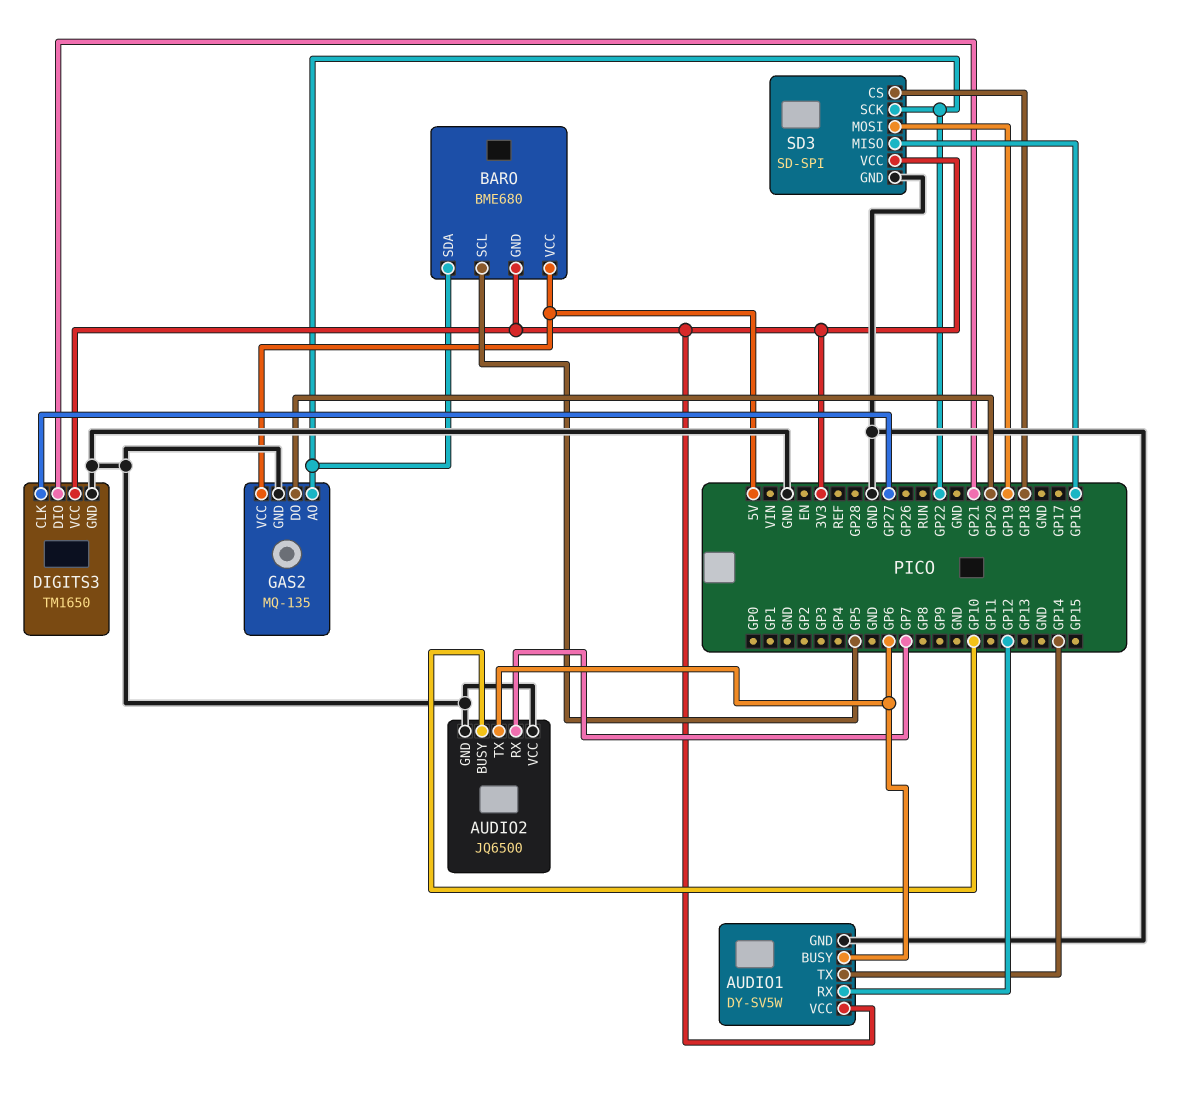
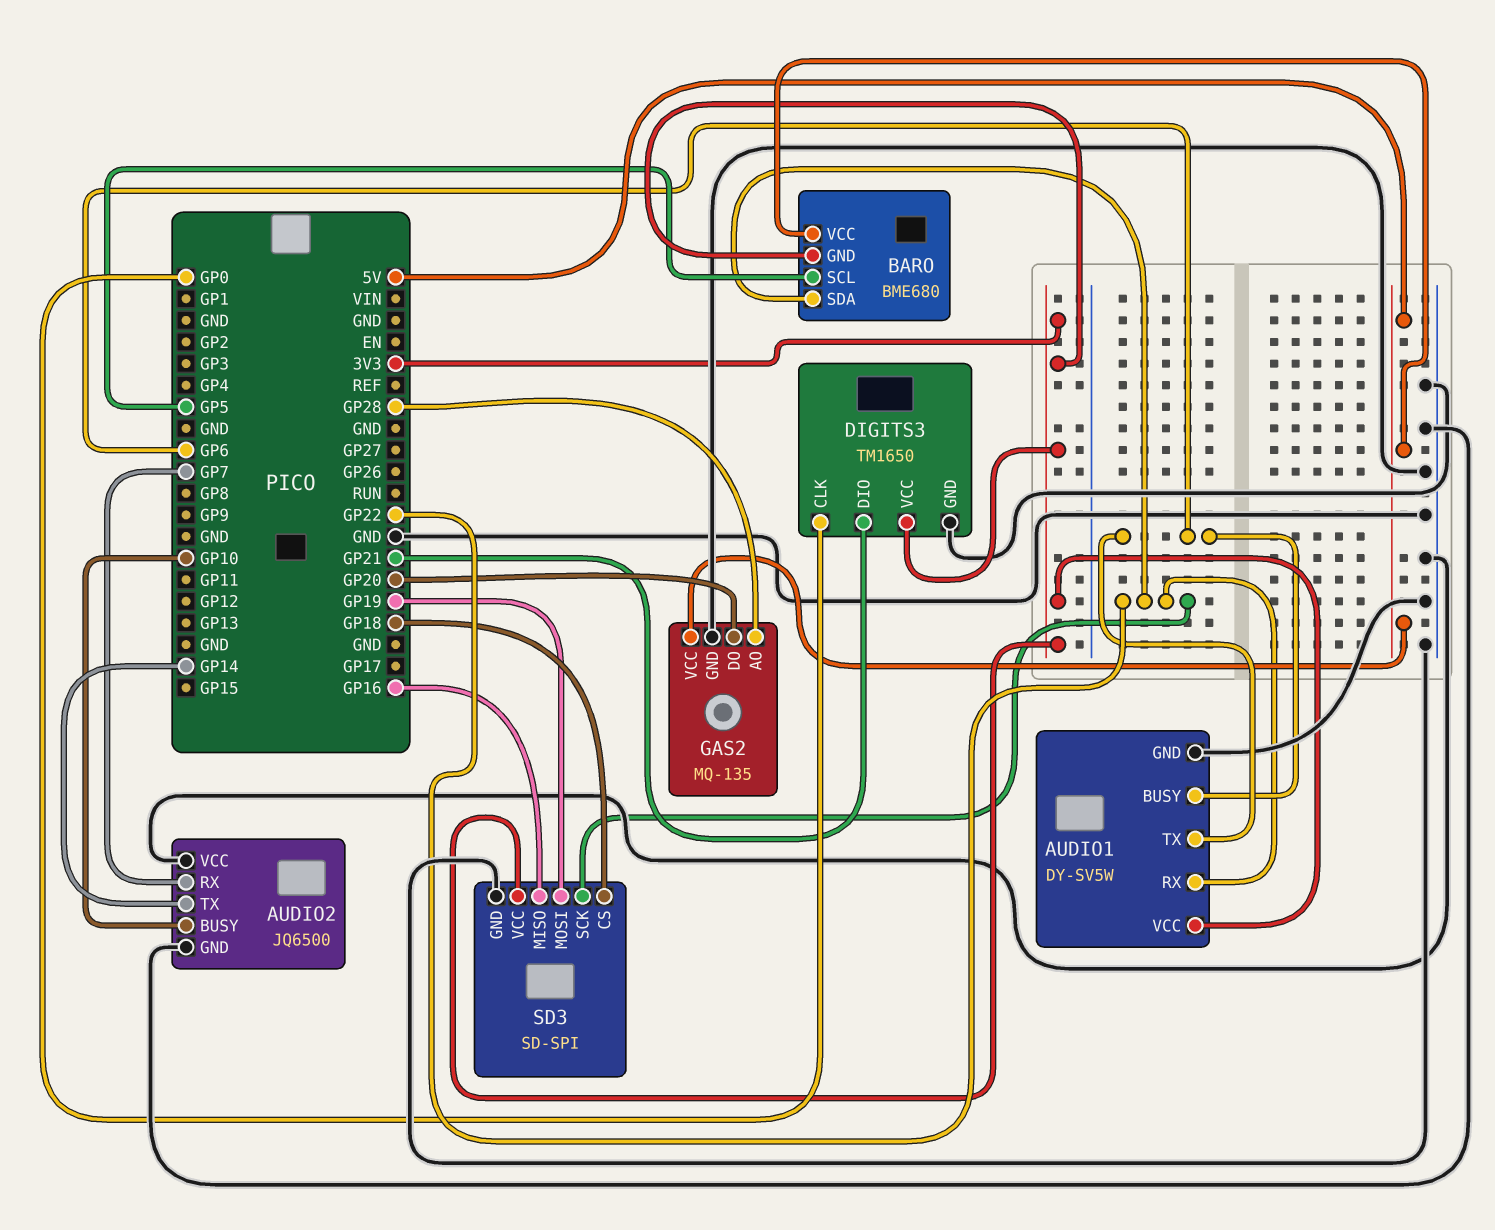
AUDIO1 pin RX: GP12 -> GP22
AUDIO1 pin TX: GP14 -> GP6
AUDIO2 pin TX: GP6 -> GP14
DIGITS3 pin CLK: GP27 -> GP0
GAS2 pin AO: GP22 -> GP28

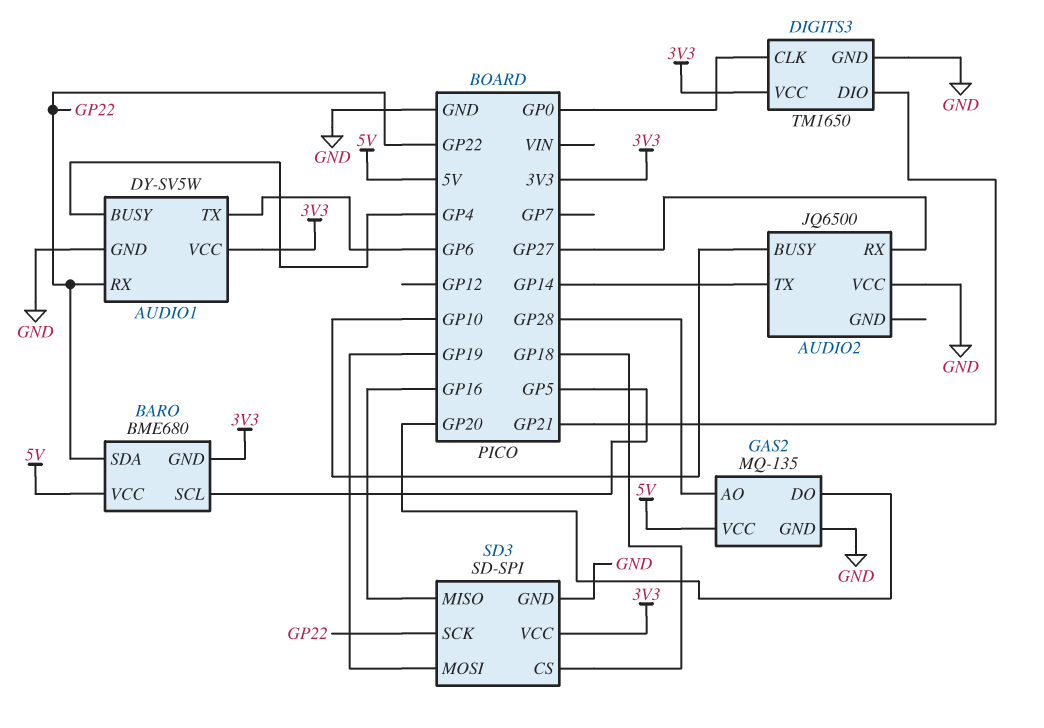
AUDIO1 pin BUSY: GP6 -> GP4
AUDIO2 pin GND: GND -> none
AUDIO2 pin RX: GP7 -> GP27

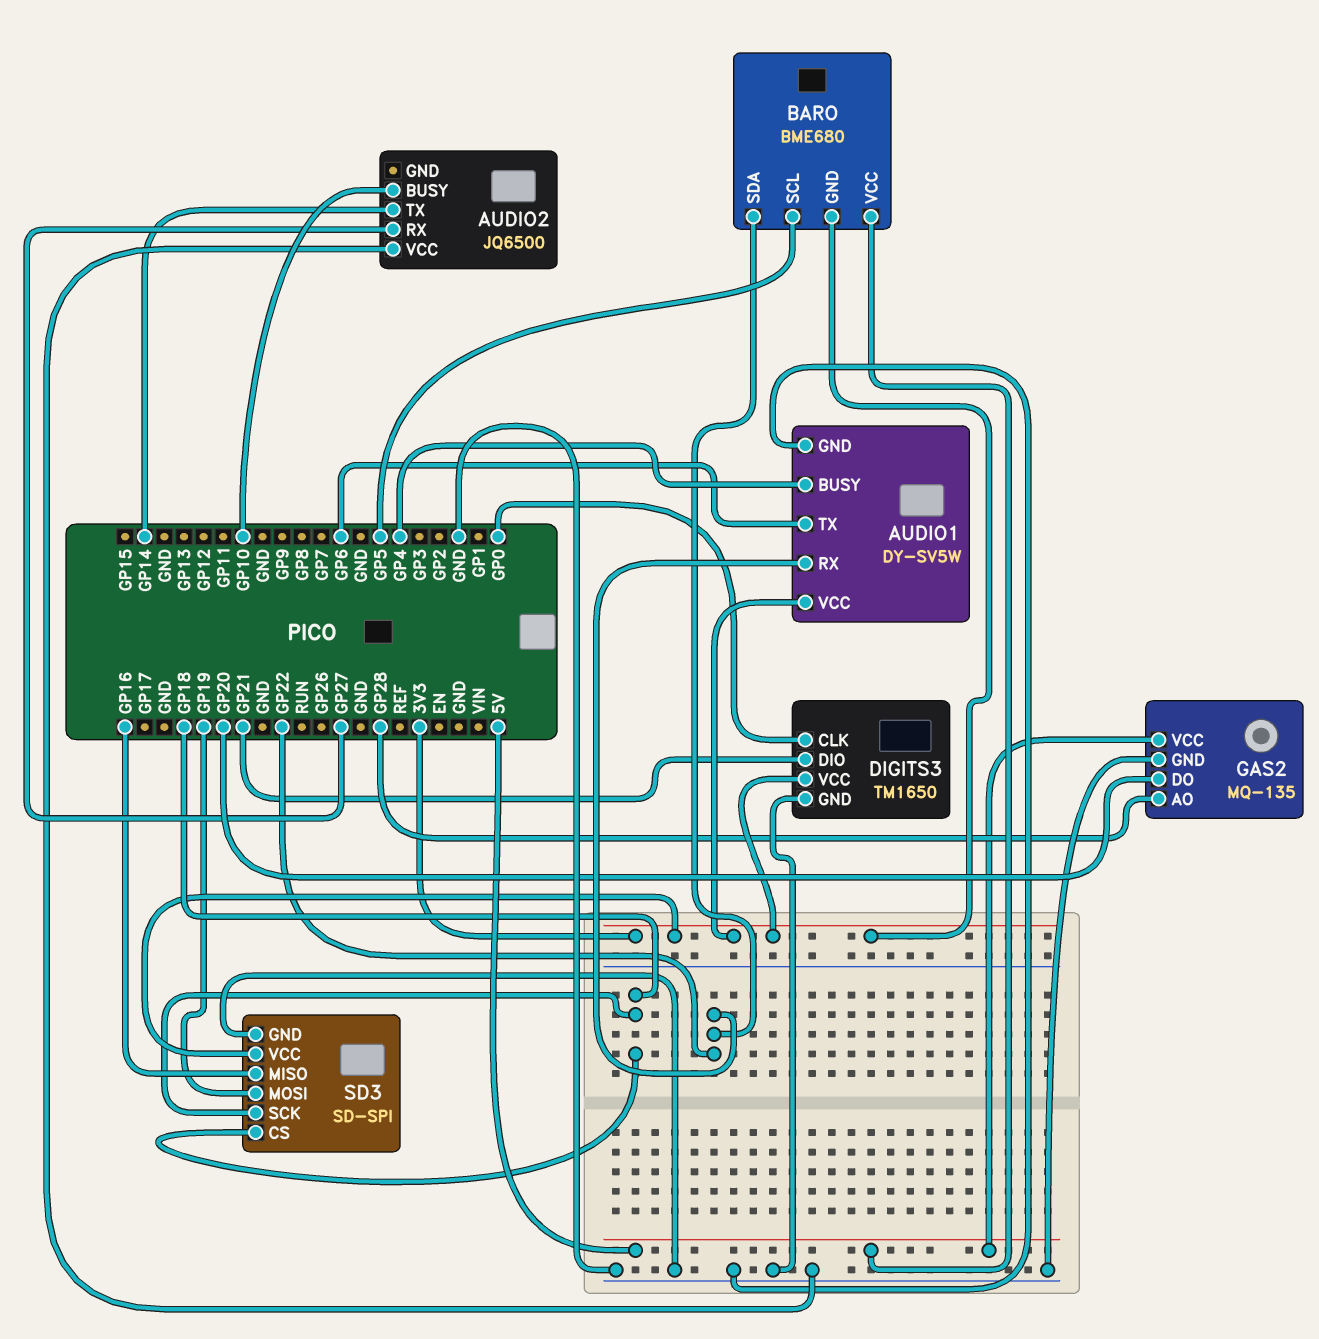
SD3 pin SCK: GP22 -> GP18

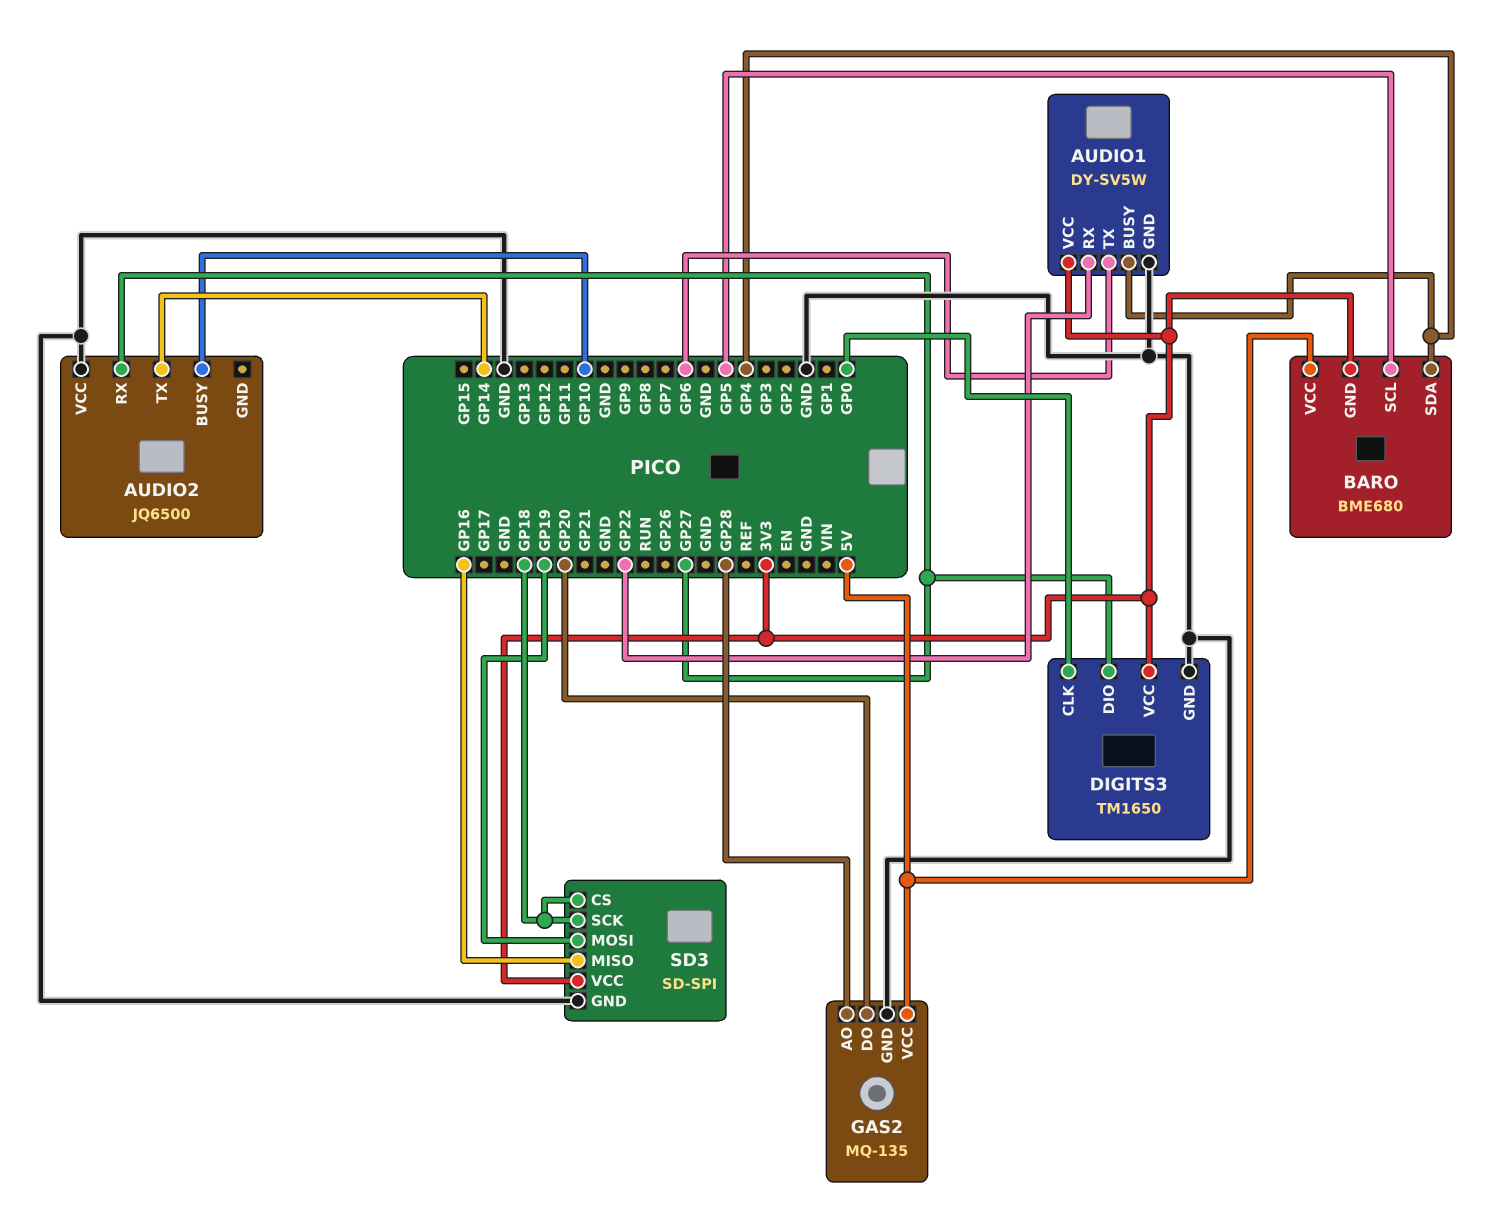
BARO pin SDA: GP22 -> GP4
DIGITS3 pin DIO: GP21 -> GP27

